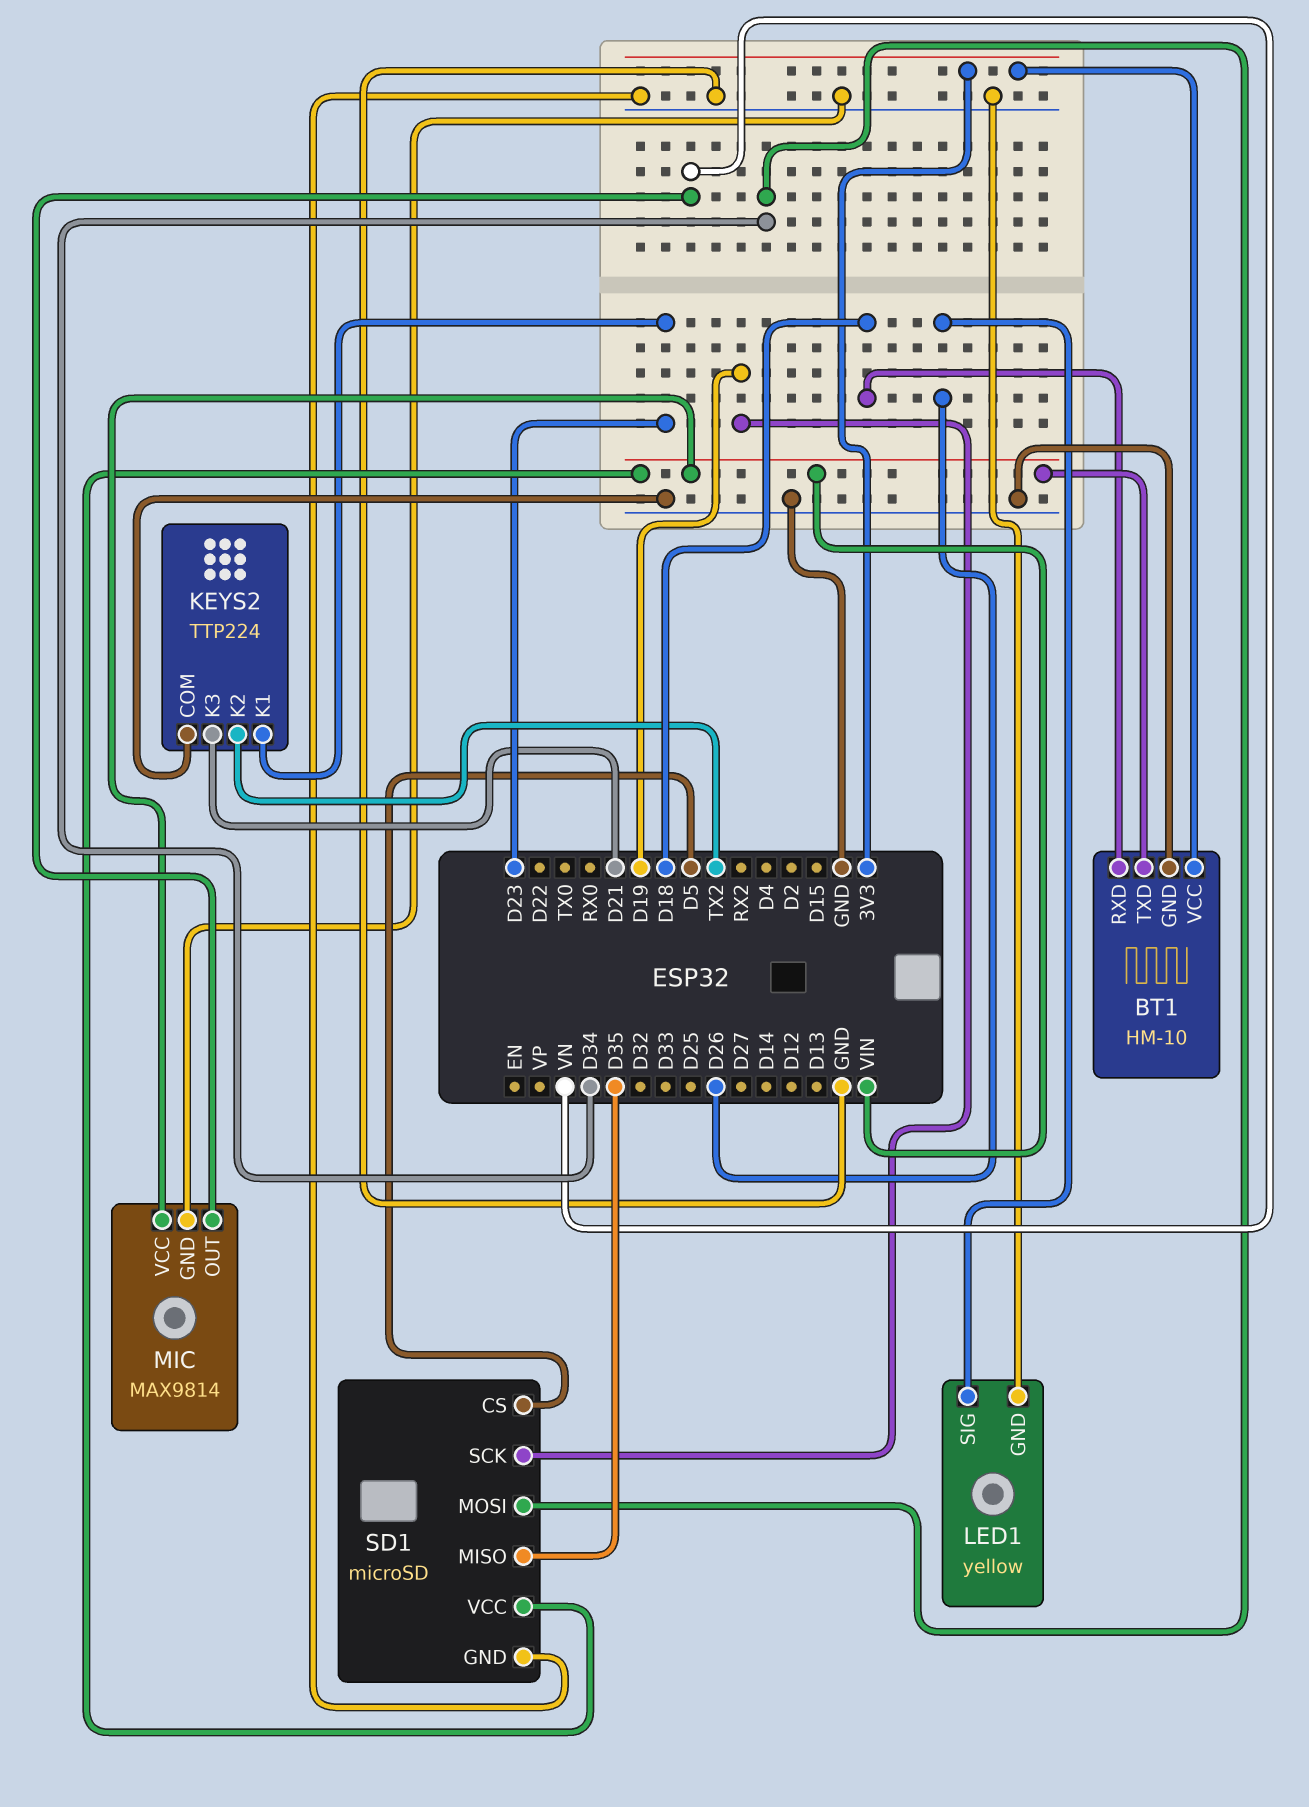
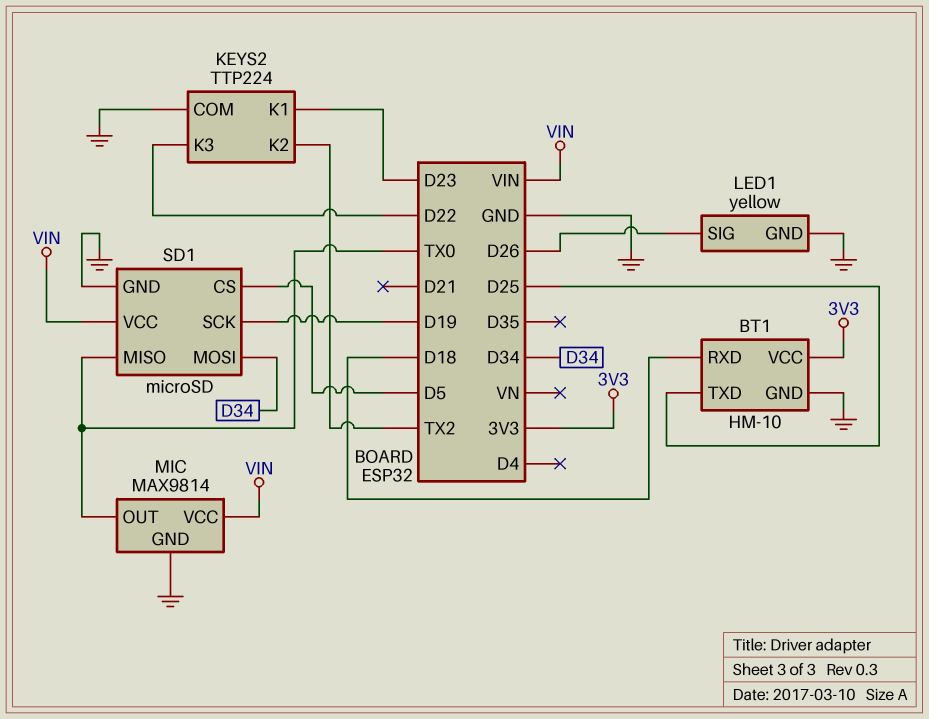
BT1 pin TXD: VIN -> D25
KEYS2 pin K3: D21 -> D22
MIC pin OUT: VN -> TX0
SD1 pin MISO: D35 -> TX0

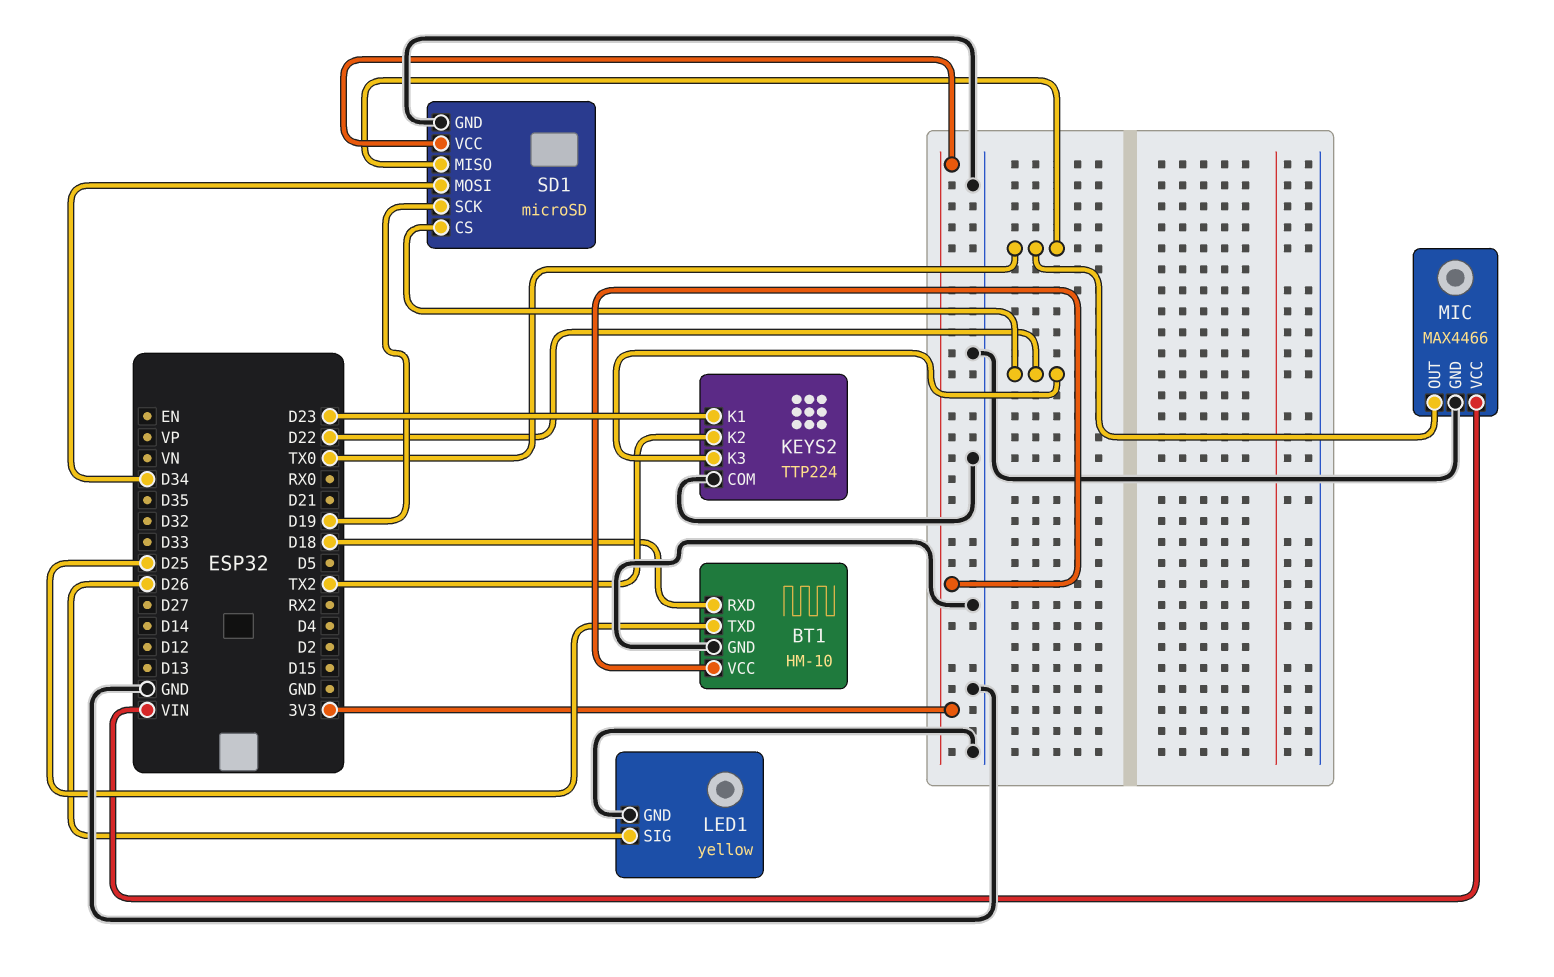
MIC: MAX9814 -> MAX4466
SD1 pin CS: D5 -> D22
SD1 pin VCC: VIN -> 3V3

